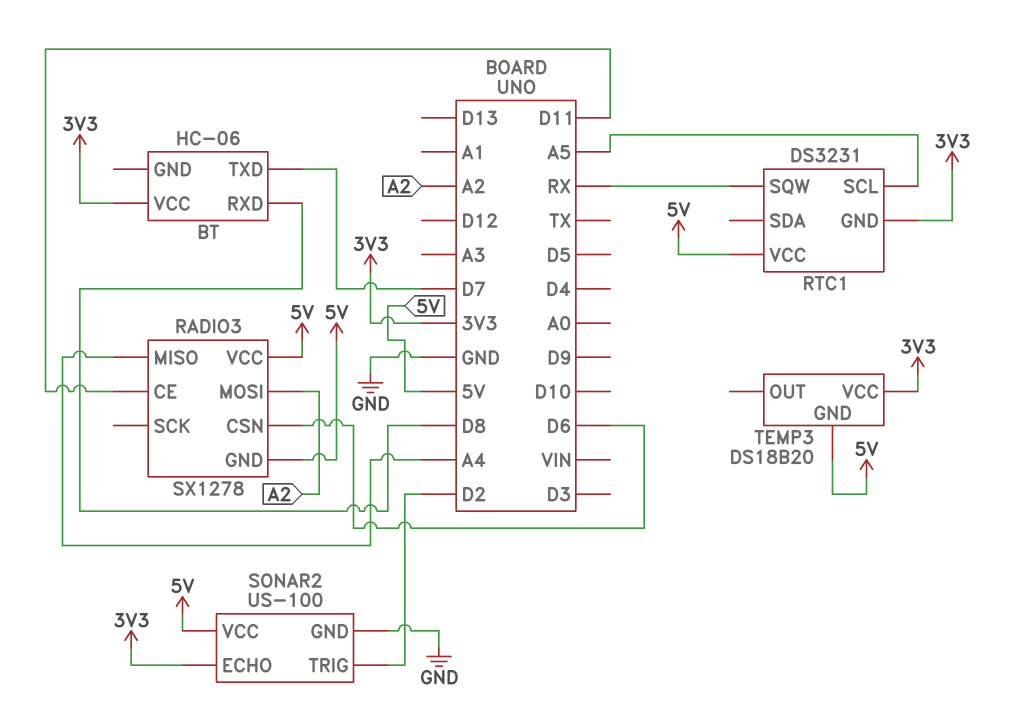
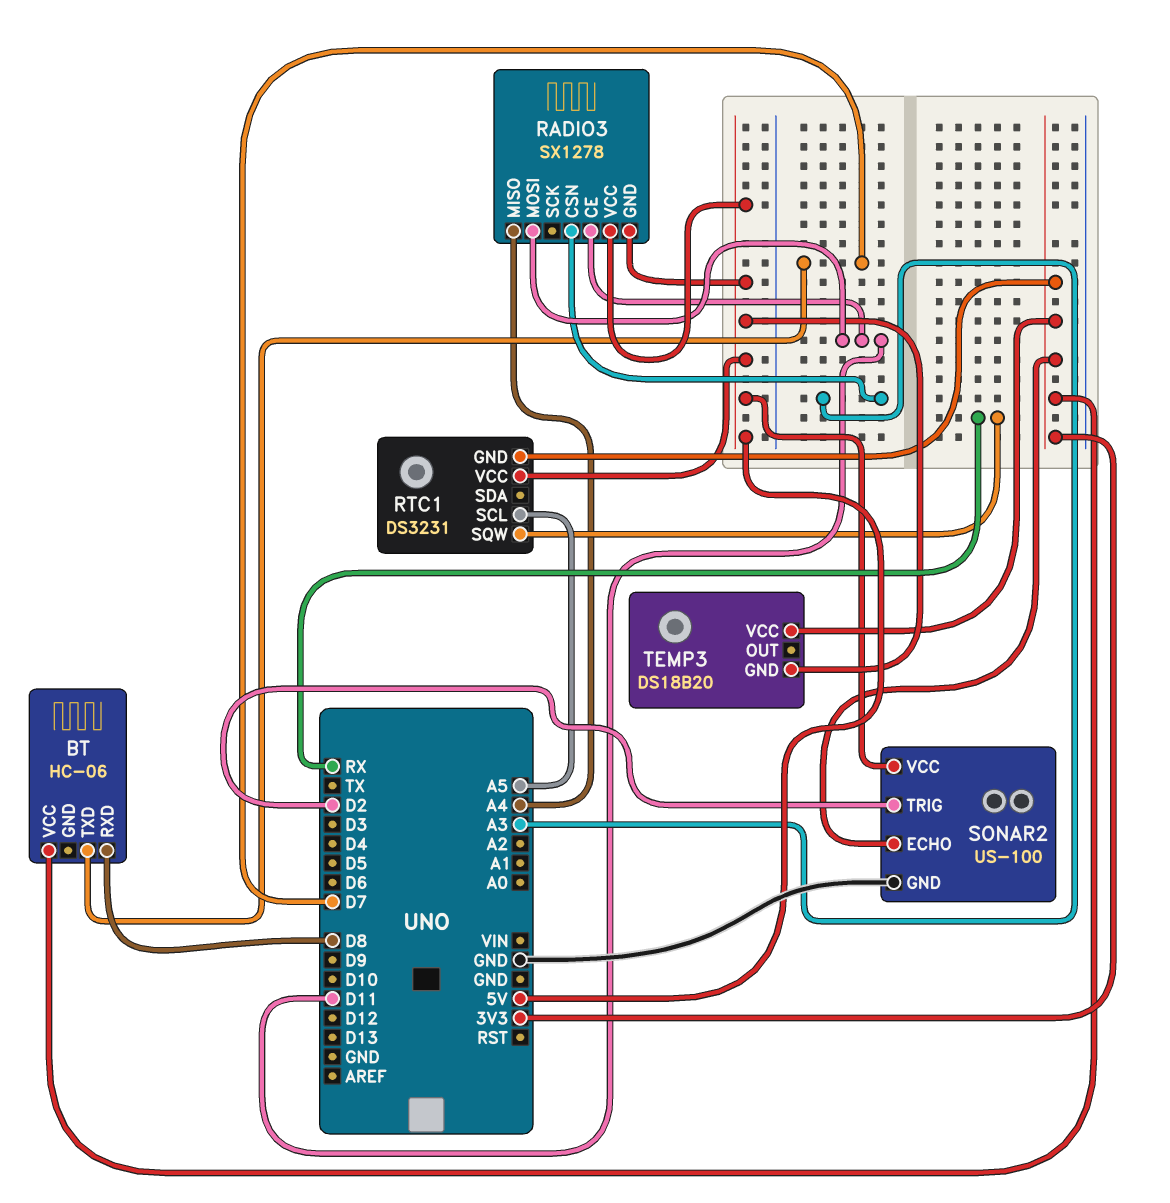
RADIO3 pin CSN: D6 -> A3
RADIO3 pin MOSI: A2 -> D11

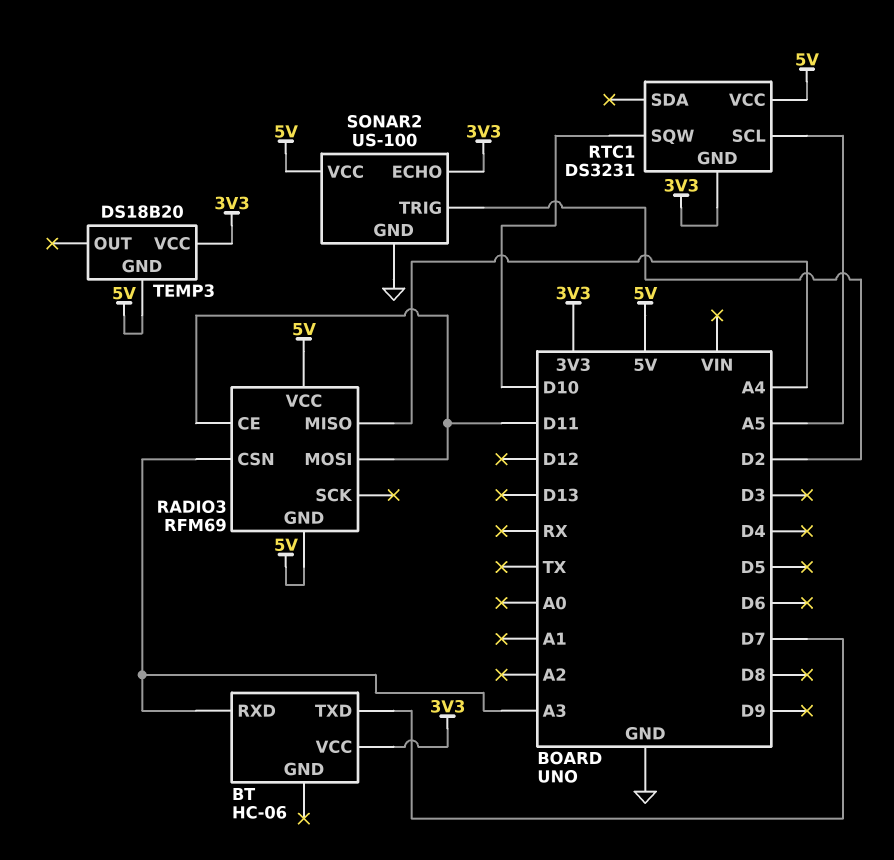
BT pin RXD: D8 -> A3
RADIO3: SX1278 -> RFM69
RTC1 pin SQW: RX -> D10

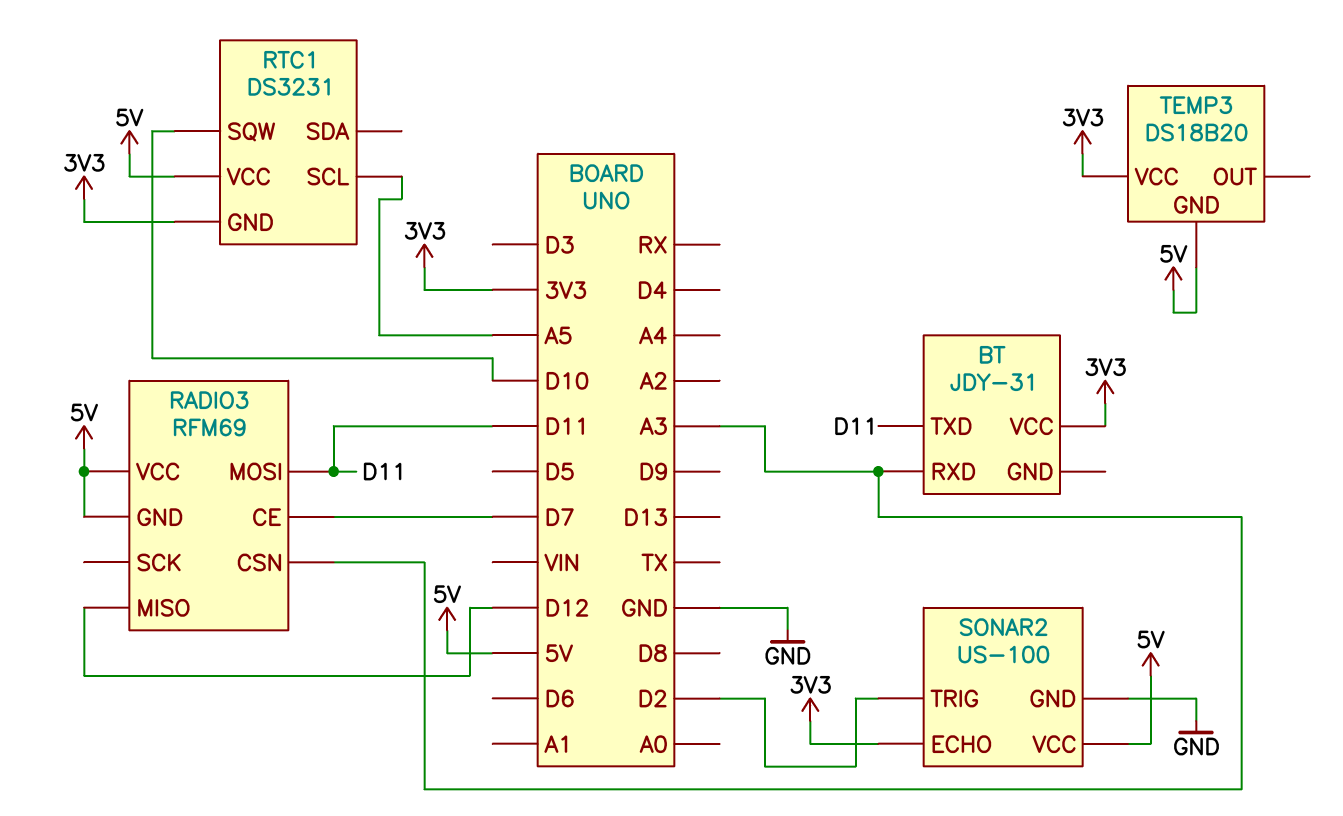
BT: HC-06 -> JDY-31
BT pin TXD: D7 -> D11
RADIO3 pin CE: D11 -> D7
RADIO3 pin MISO: A4 -> D12

